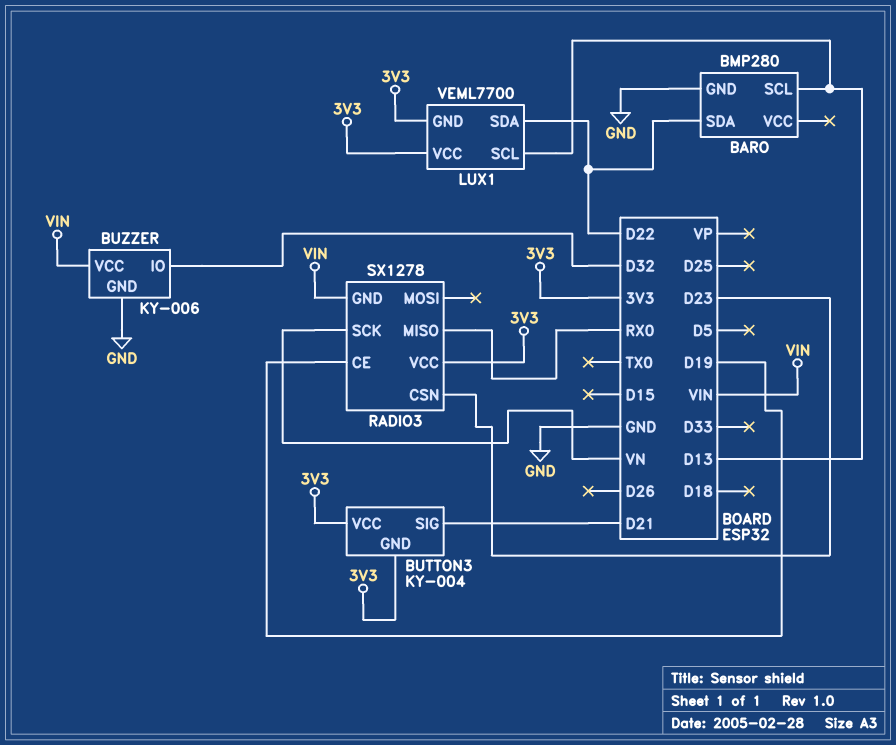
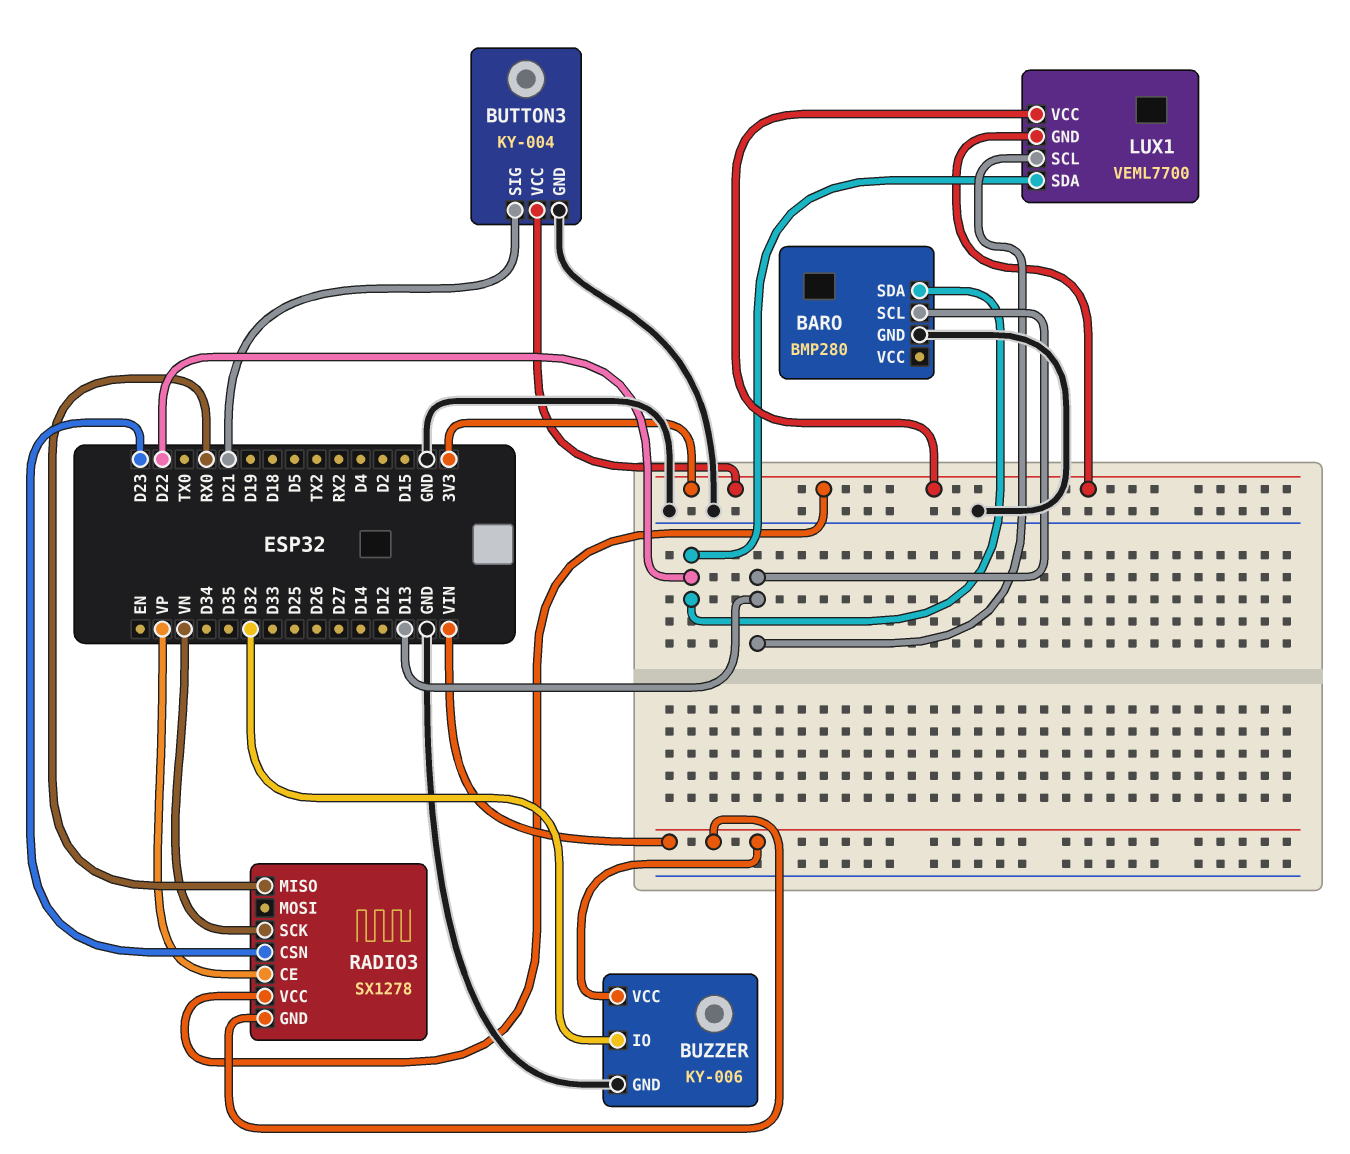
BUTTON3 pin GND: 3V3 -> GND
RADIO3 pin CE: D19 -> VP

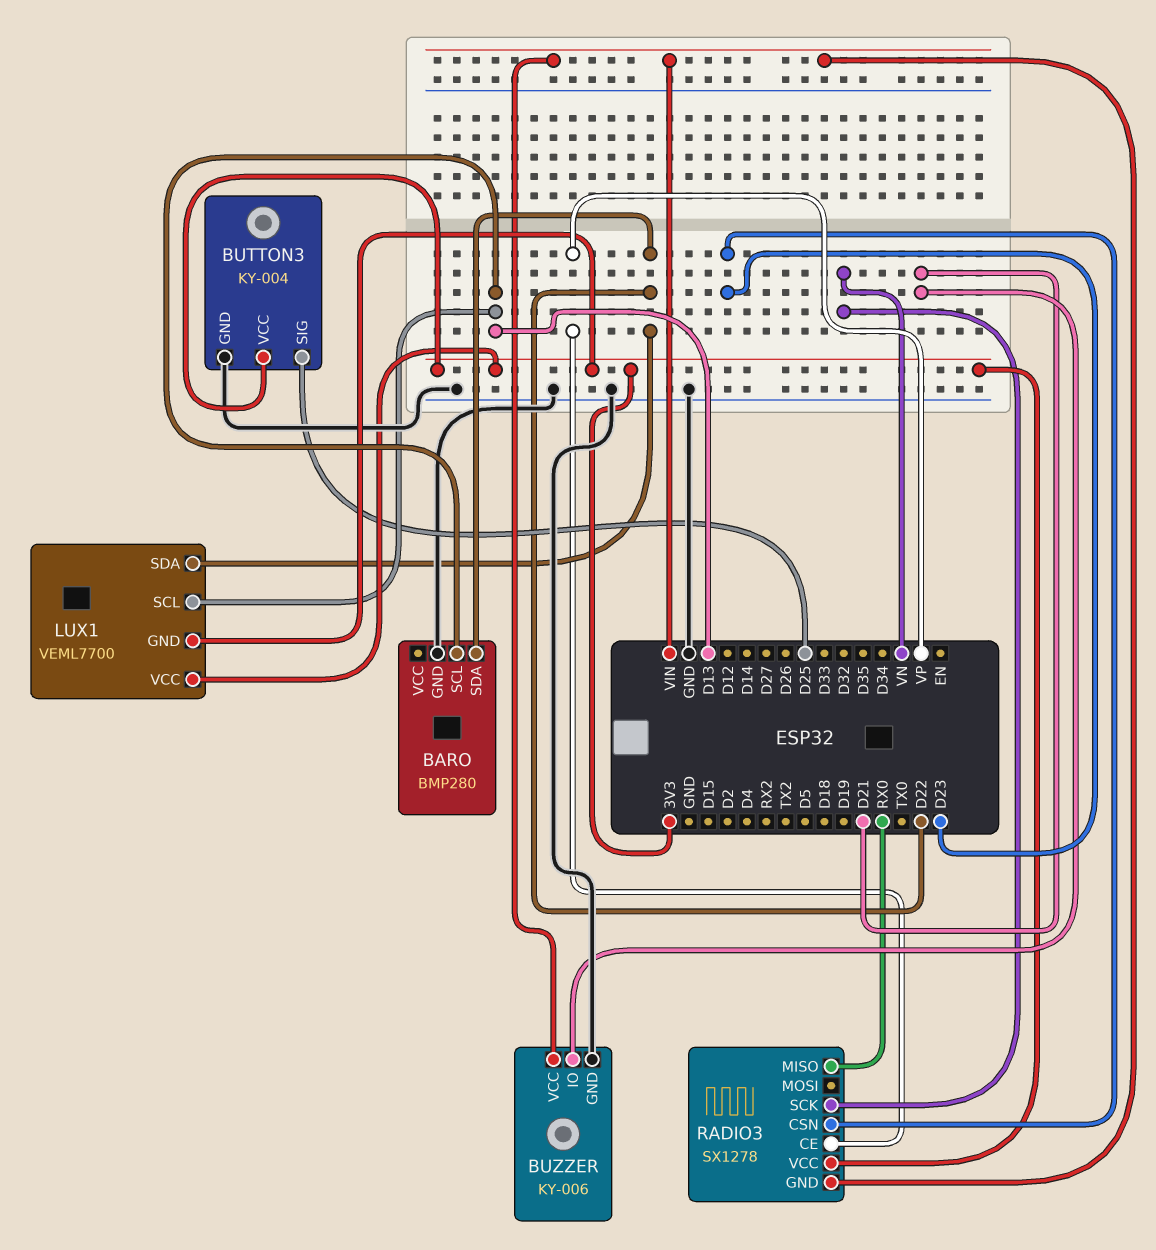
BUTTON3 pin SIG: D21 -> D25
BUZZER pin IO: D32 -> D21

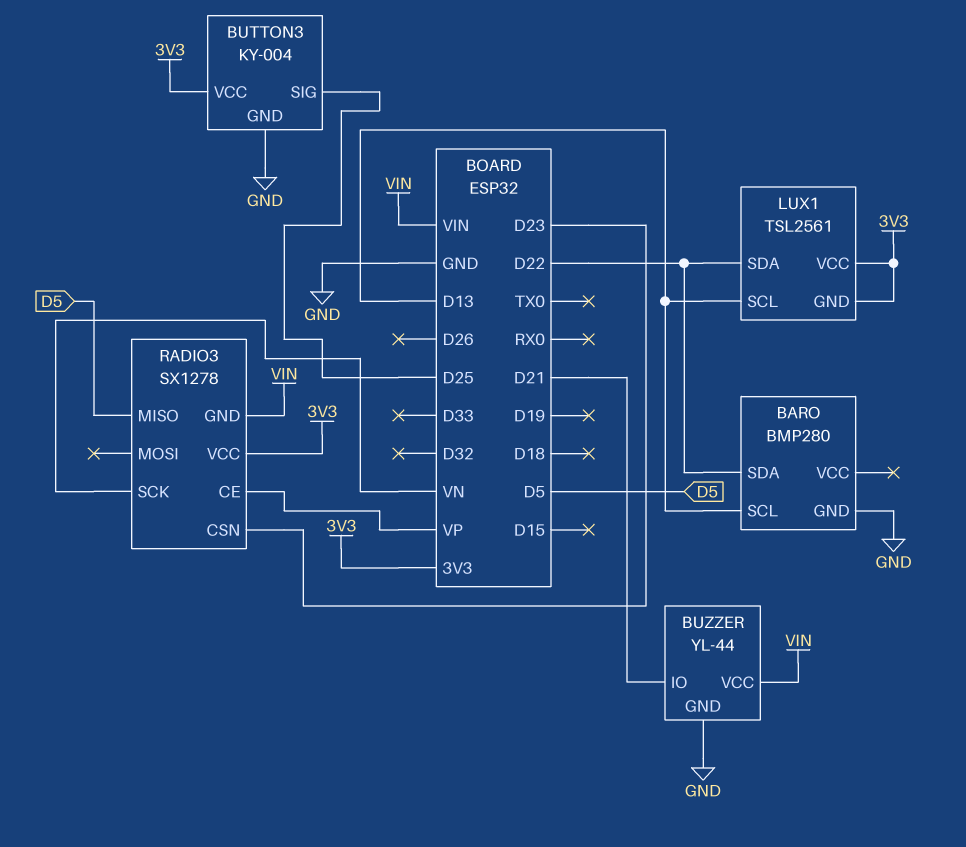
BUZZER: KY-006 -> YL-44
LUX1: VEML7700 -> TSL2561
RADIO3 pin MISO: RX0 -> D5

